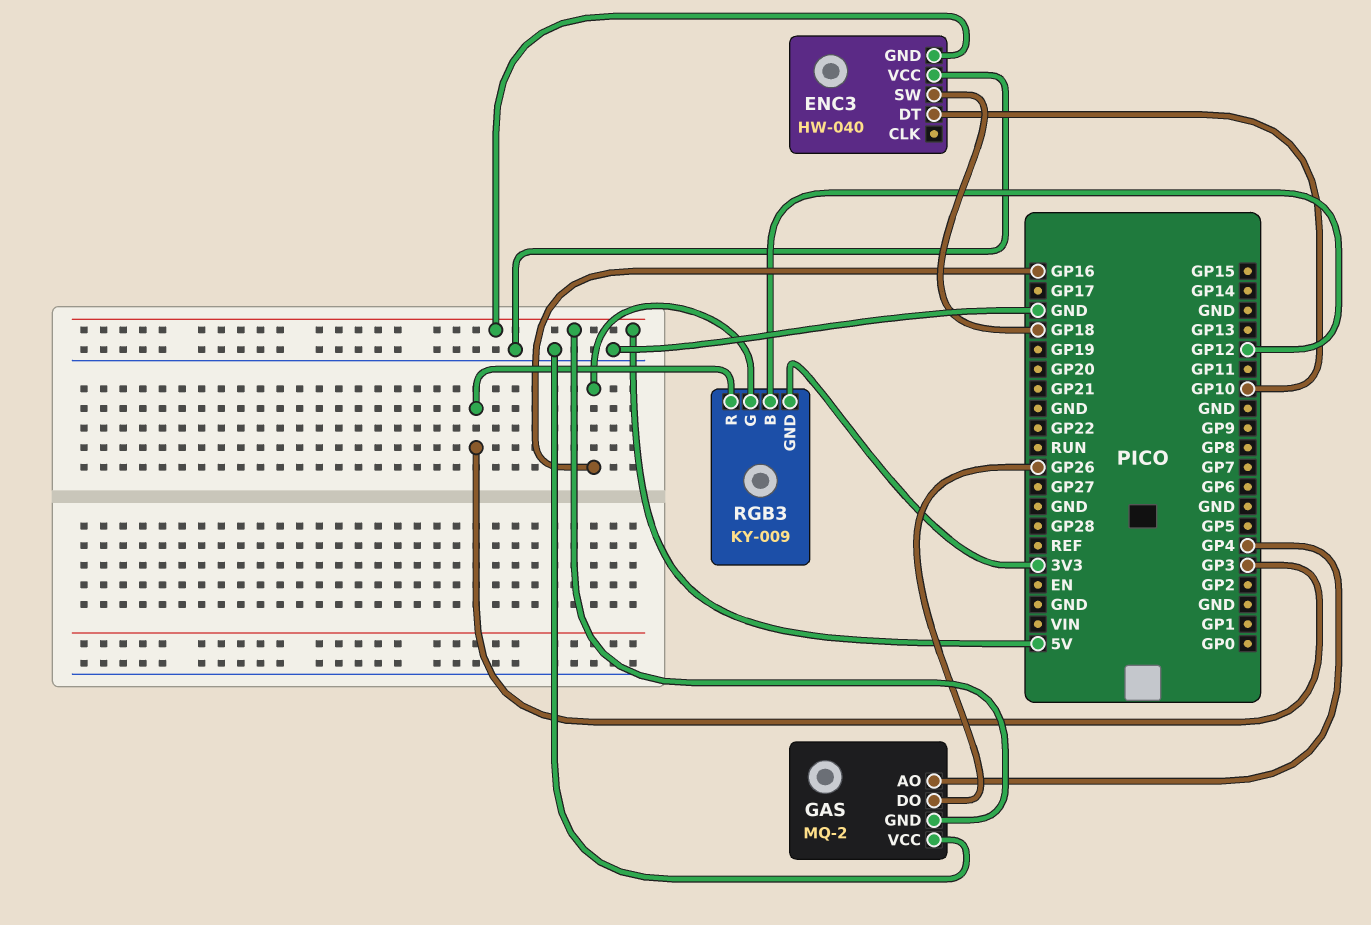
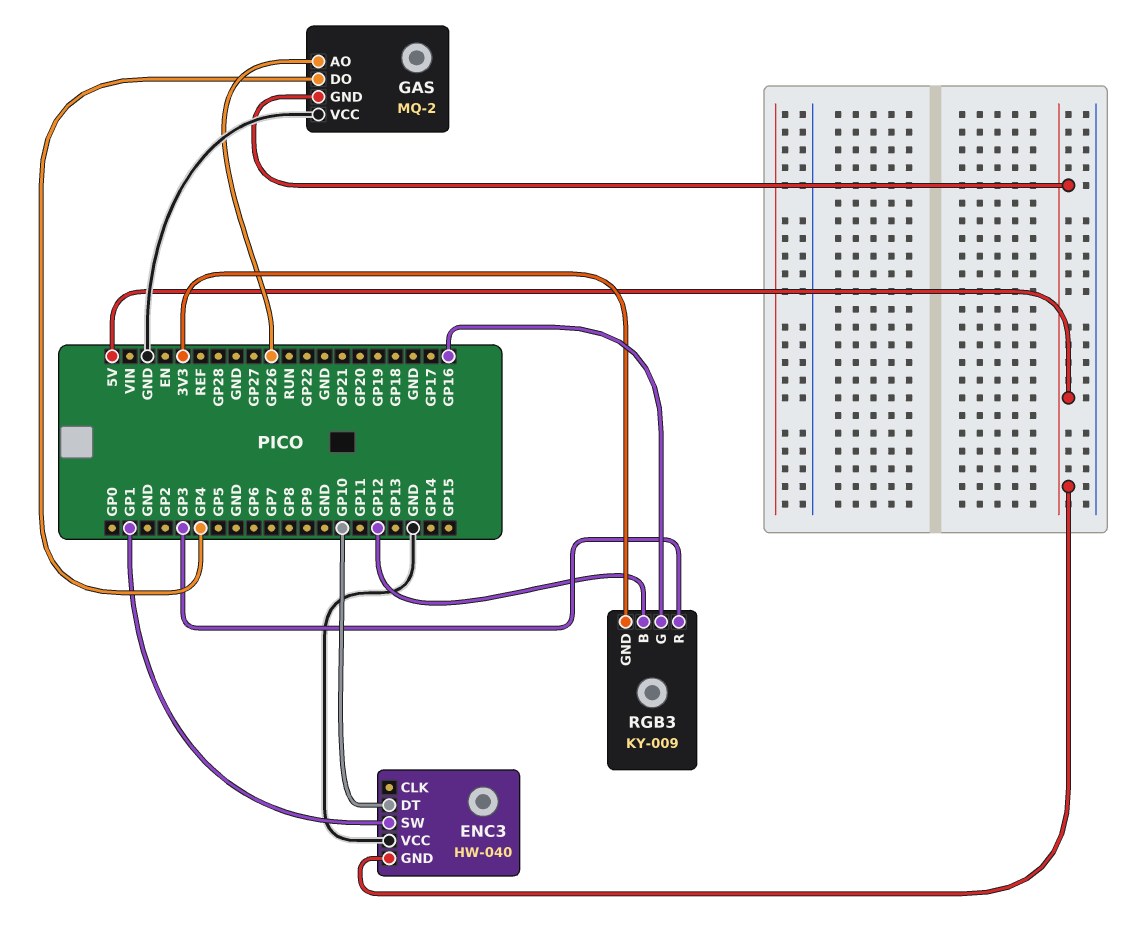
ENC3 pin SW: GP18 -> GP1
GAS pin AO: GP4 -> GP26
GAS pin DO: GP26 -> GP4

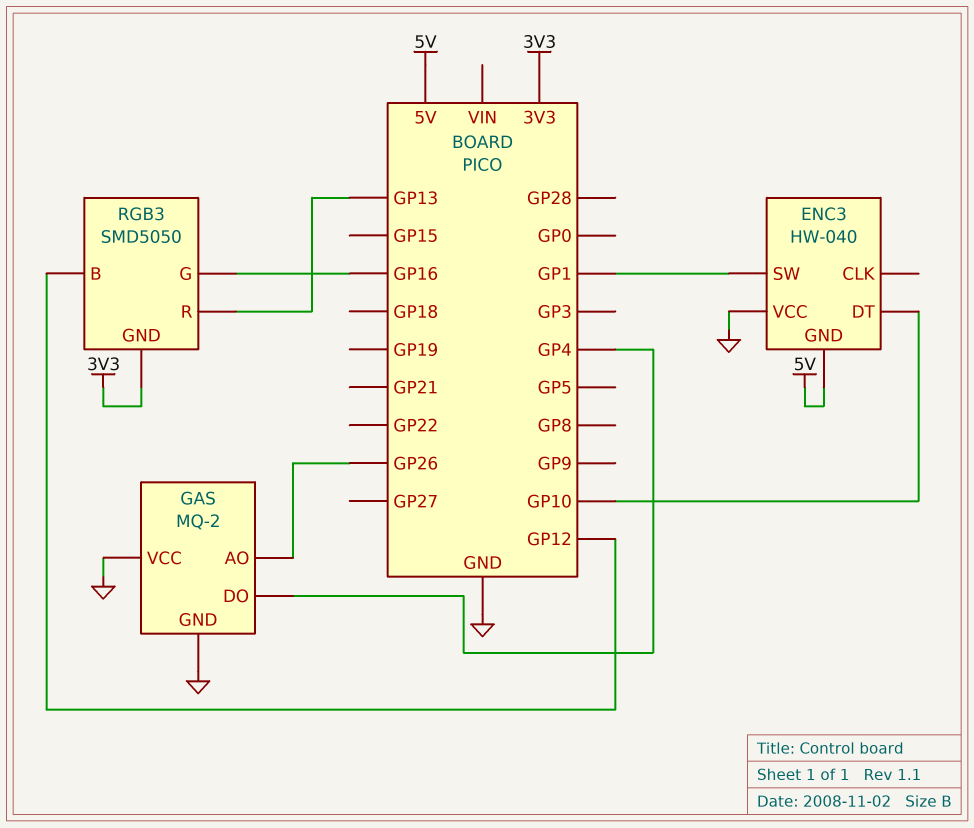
GAS pin GND: 5V -> GND
RGB3: KY-009 -> SMD5050
RGB3 pin R: GP3 -> GP13

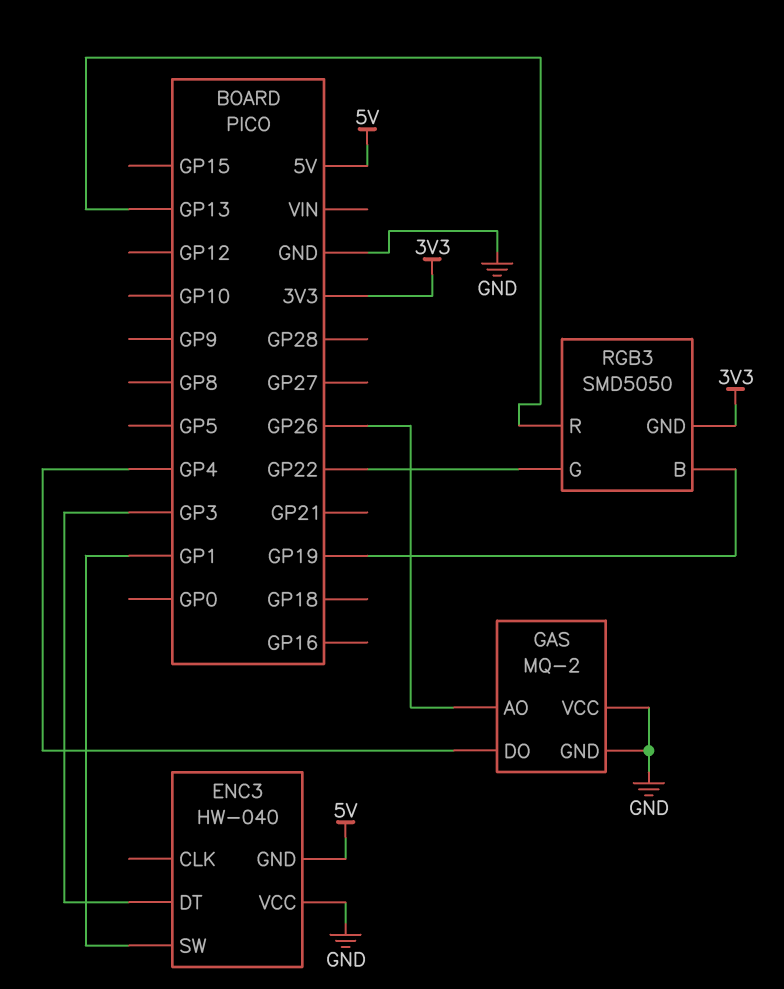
ENC3 pin DT: GP10 -> GP3
RGB3 pin B: GP12 -> GP19
RGB3 pin G: GP16 -> GP22

